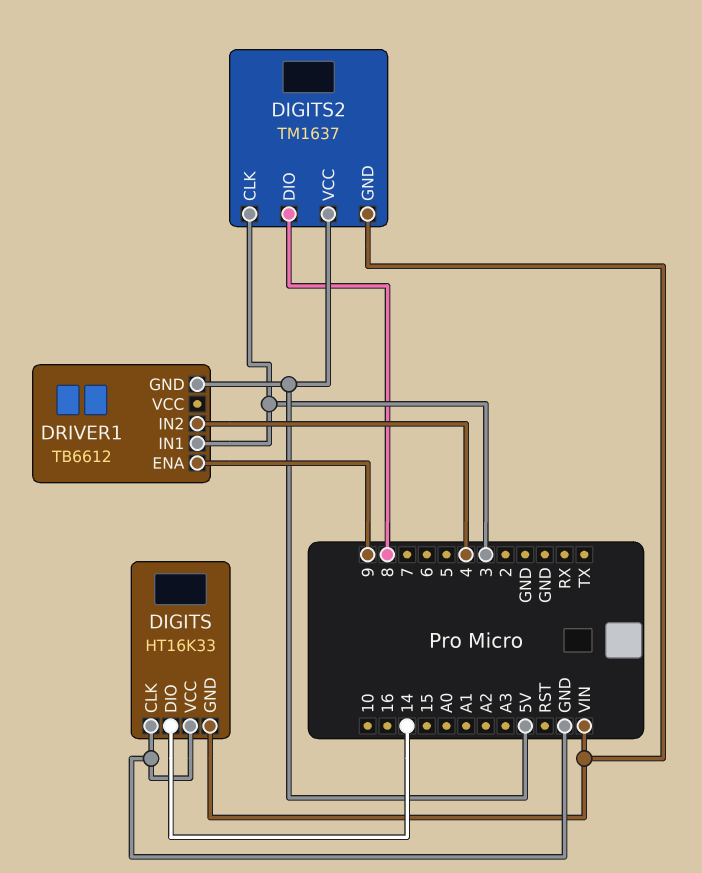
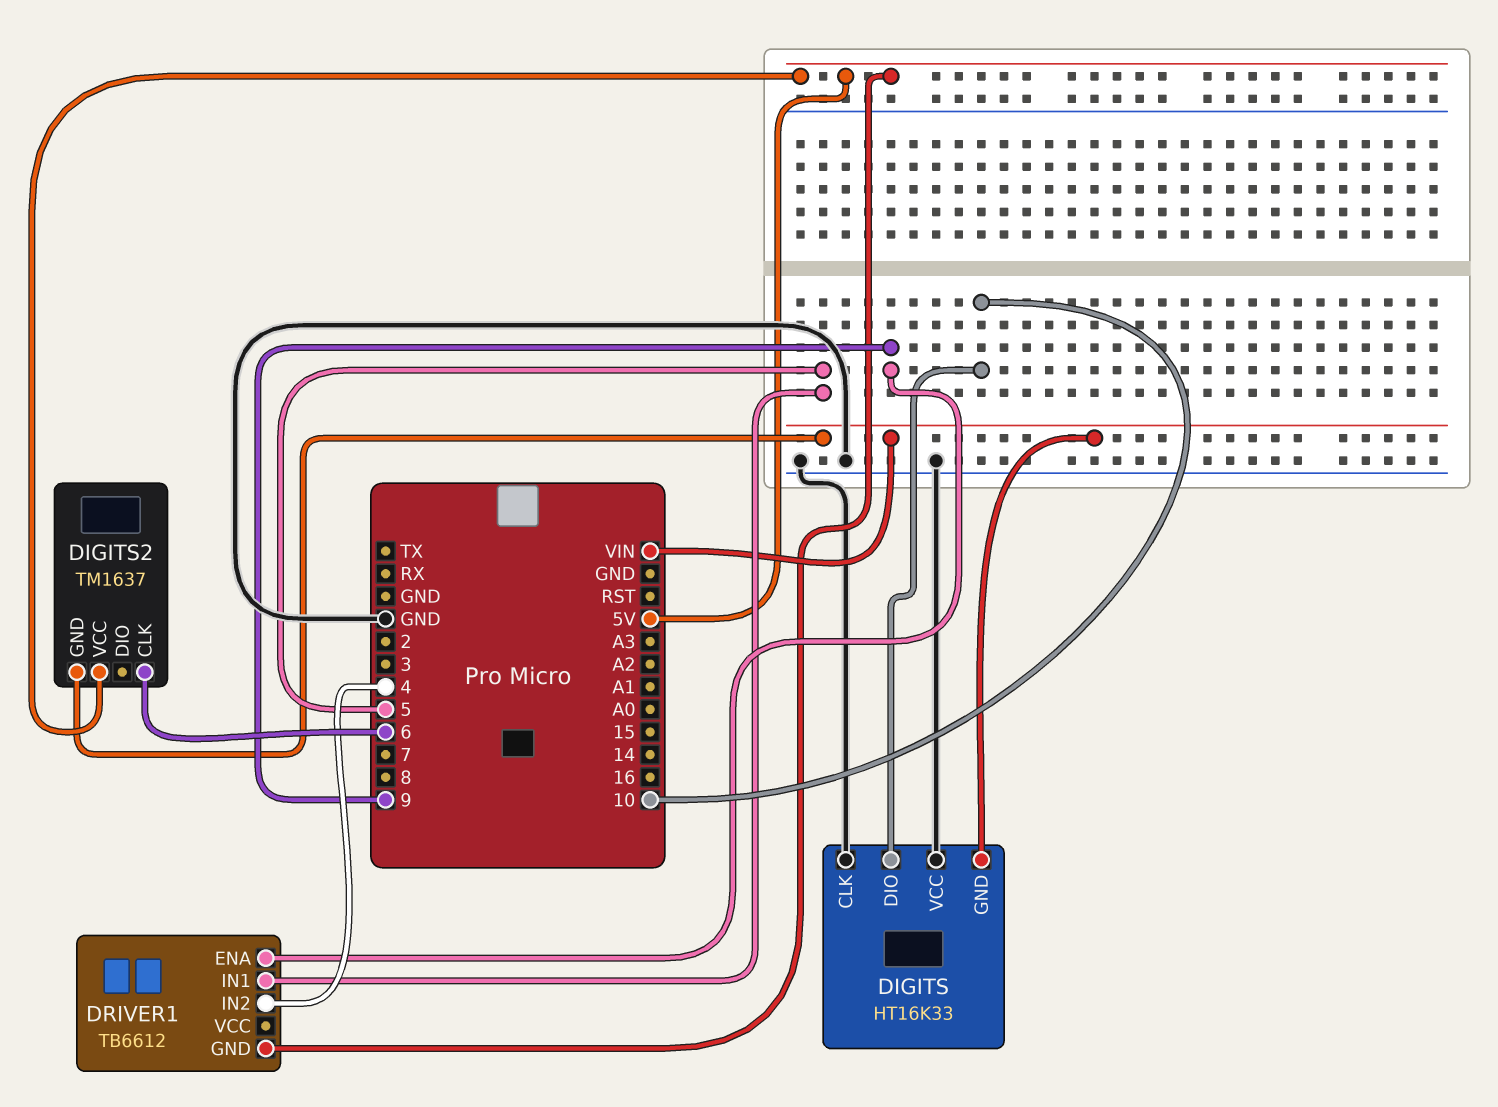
DIGITS pin DIO: 14 -> 10
DIGITS2 pin CLK: 3 -> 6
DIGITS2 pin DIO: 8 -> none
DRIVER1 pin IN1: 3 -> 5

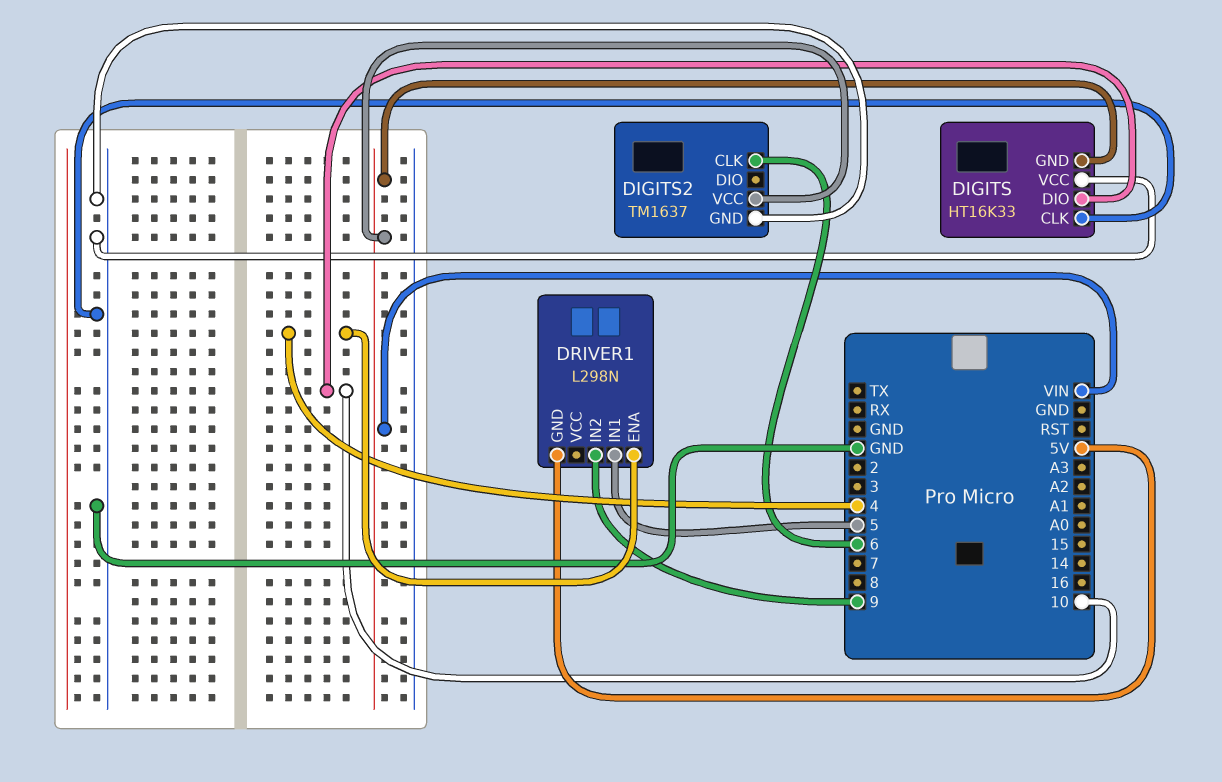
DIGITS2 pin GND: VIN -> GND
DIGITS2 pin VCC: 5V -> VIN
DRIVER1: TB6612 -> L298N
DRIVER1 pin ENA: 9 -> 4
DRIVER1 pin IN2: 4 -> 9

